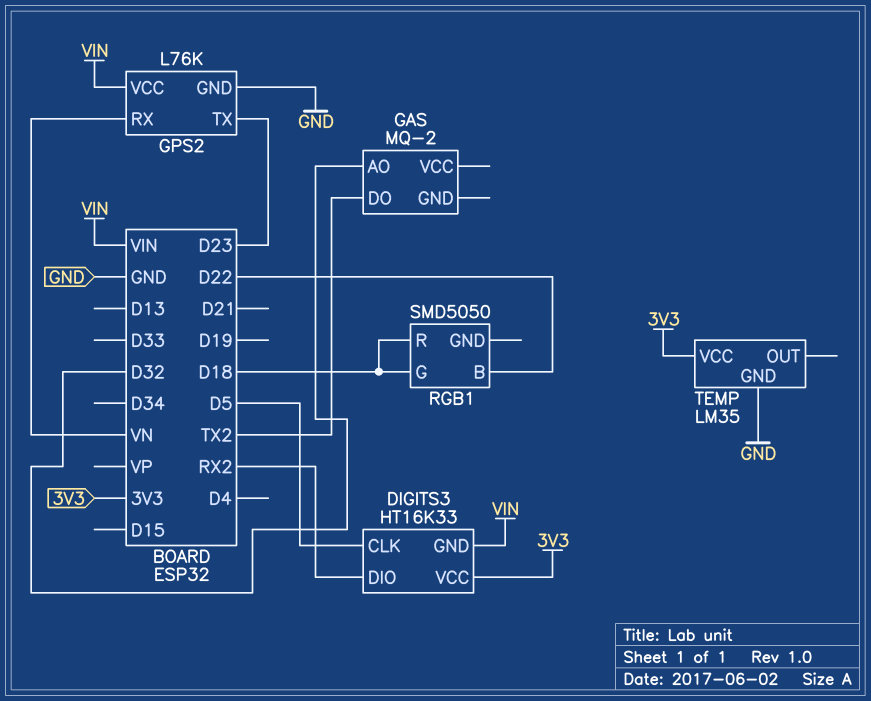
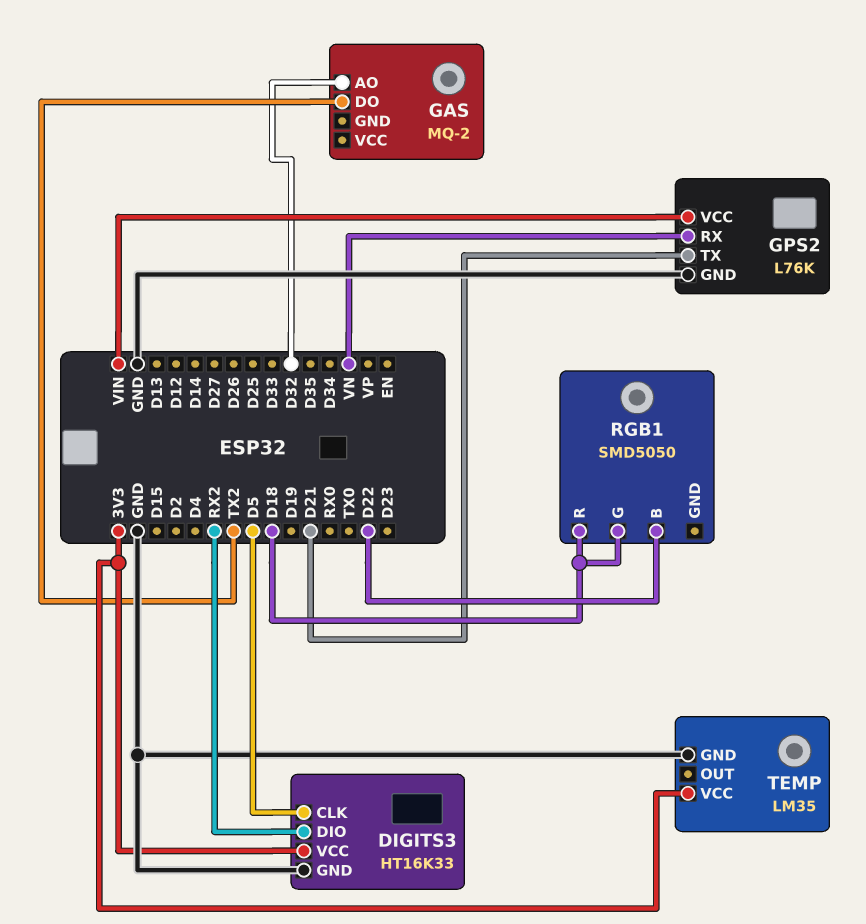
DIGITS3 pin GND: VIN -> GND
GPS2 pin TX: D23 -> D21

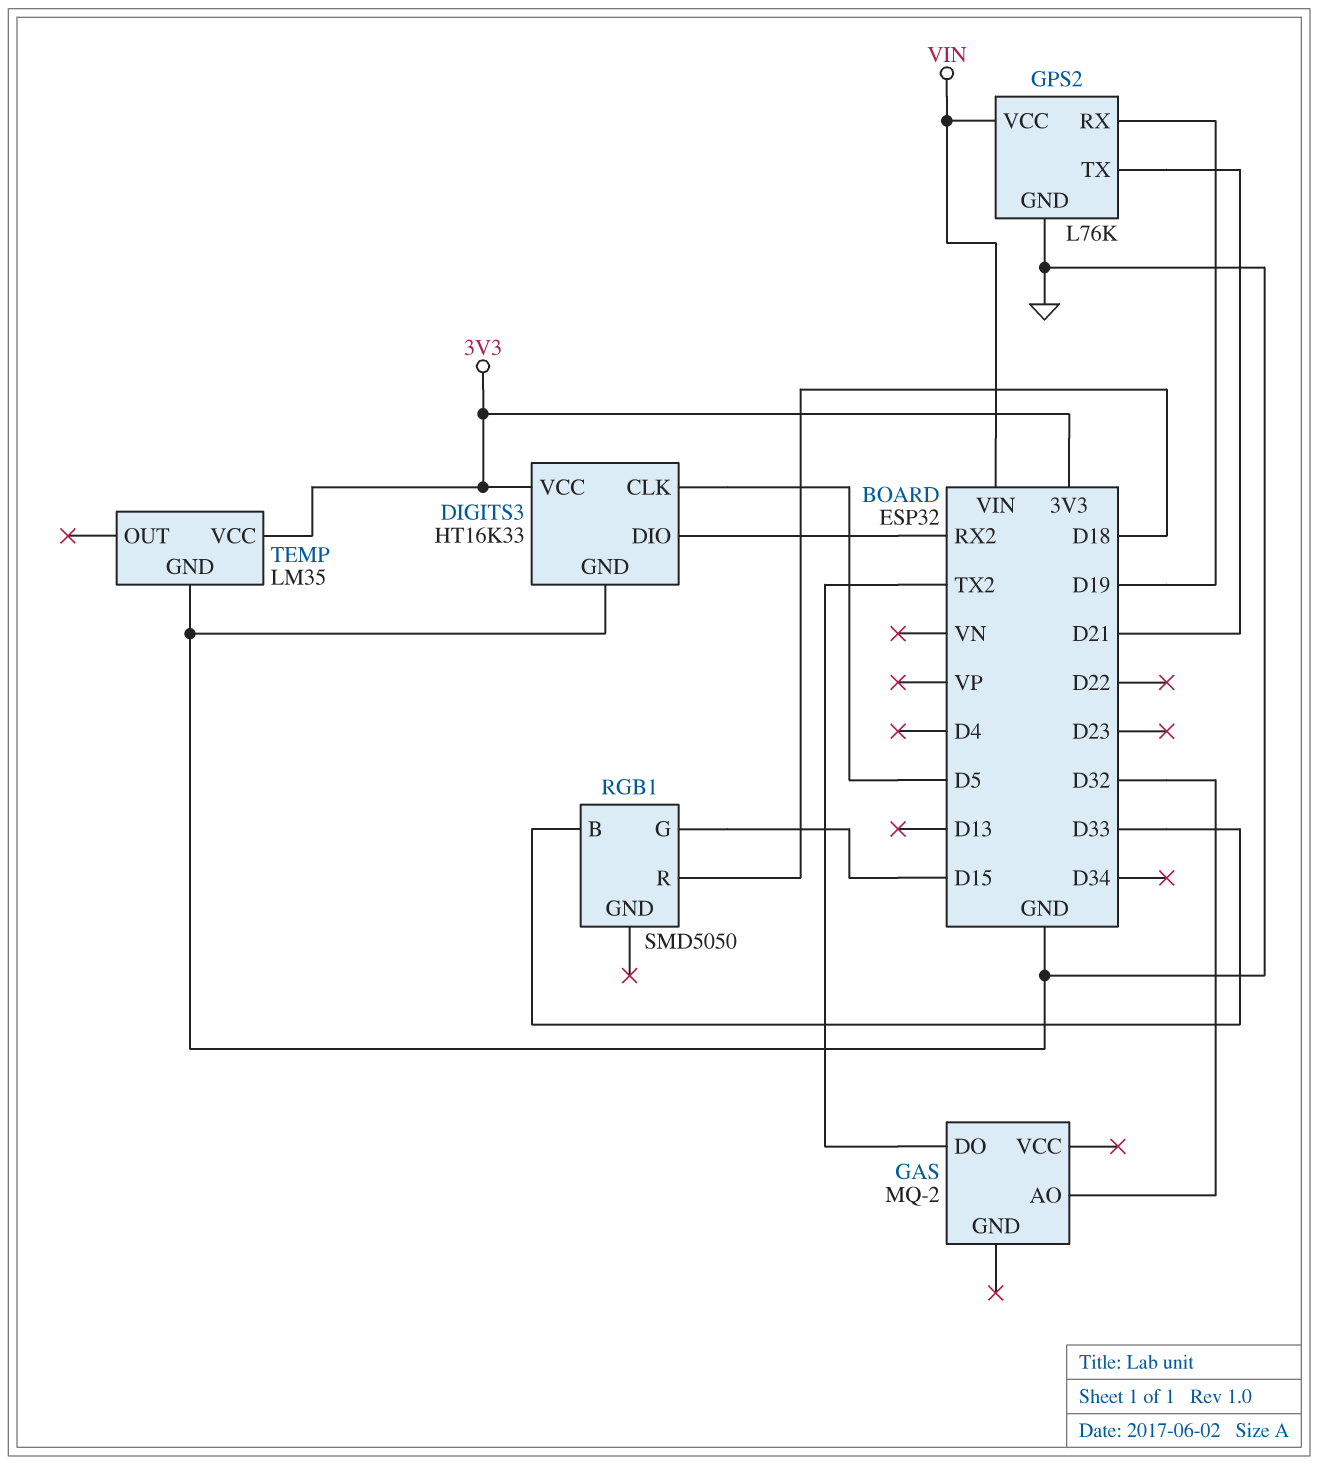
GPS2 pin RX: VN -> D19
RGB1 pin B: D22 -> D33
RGB1 pin G: D18 -> D15

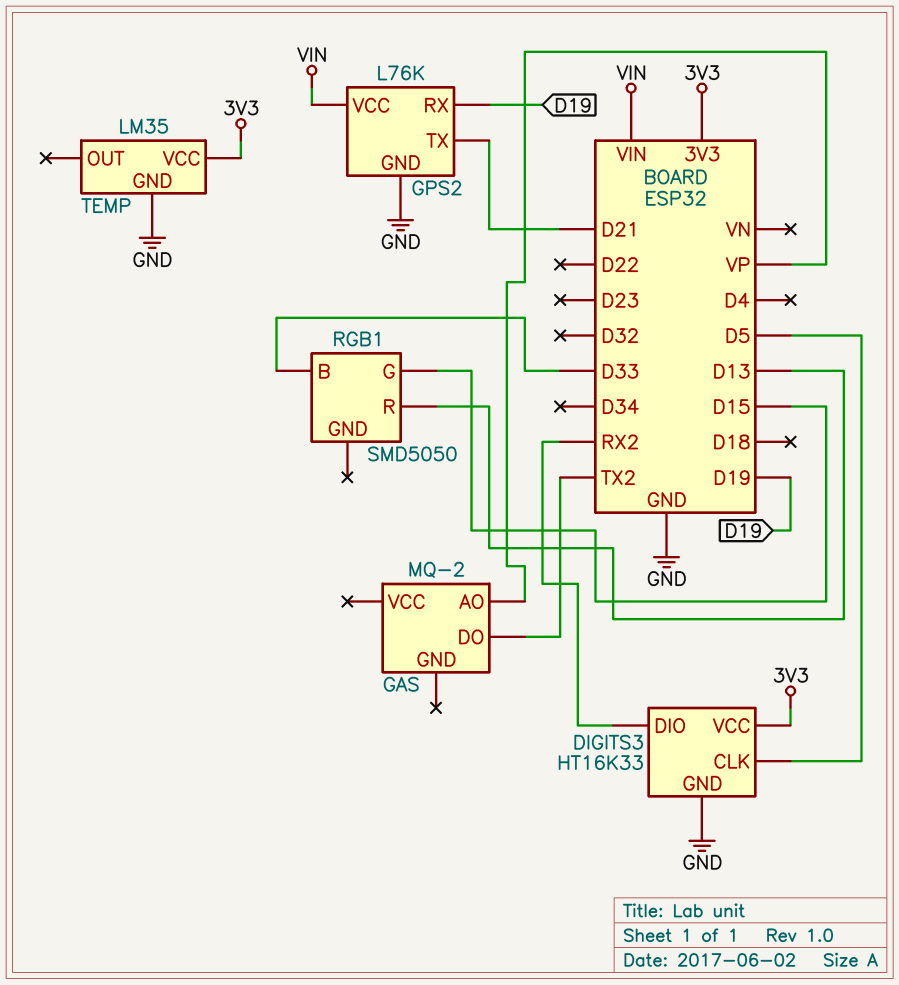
GAS pin AO: D32 -> VP
RGB1 pin R: D18 -> D13

